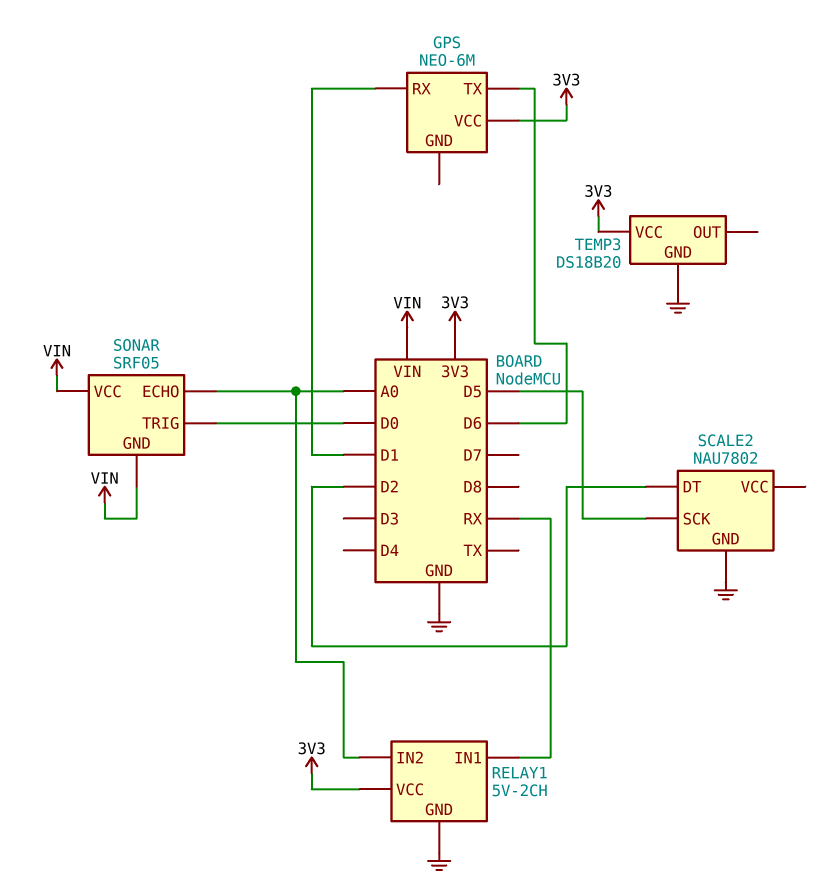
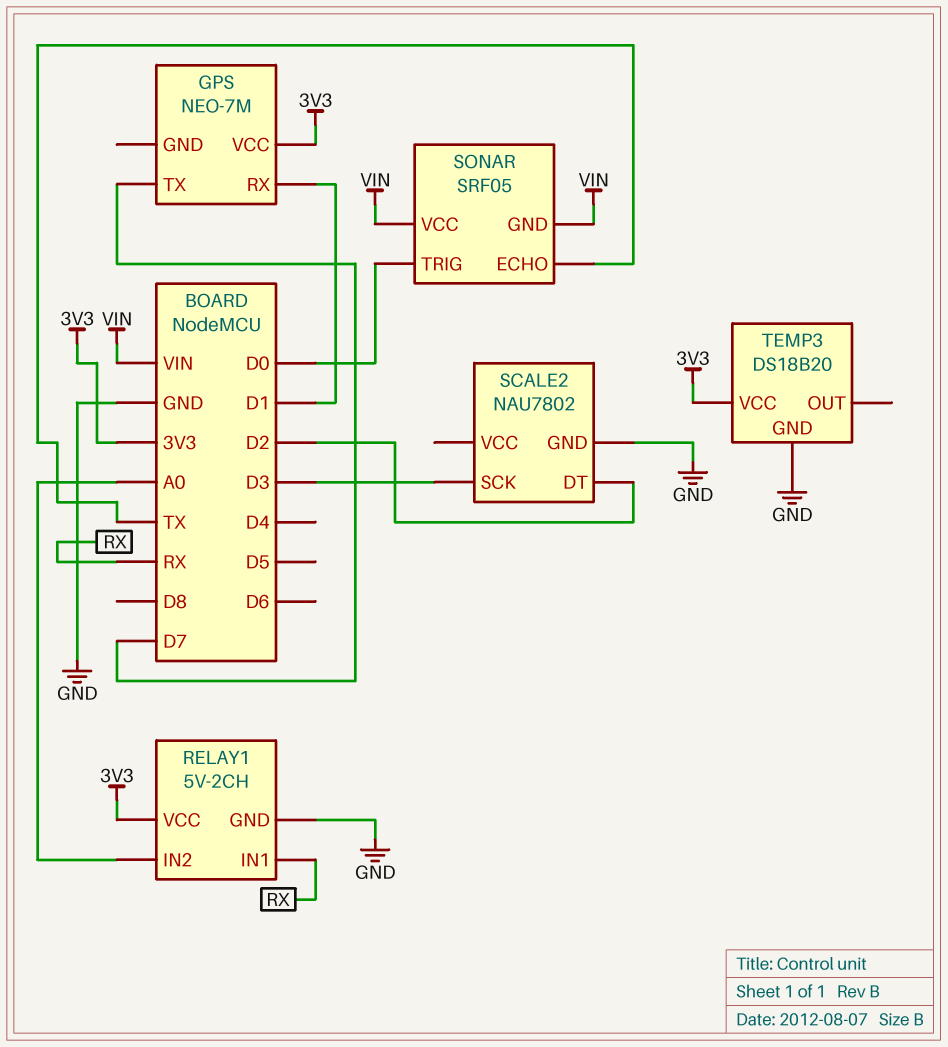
GPS: NEO-6M -> NEO-7M
GPS pin TX: D6 -> D7
SCALE2 pin SCK: D5 -> D3
SONAR pin ECHO: A0 -> TX

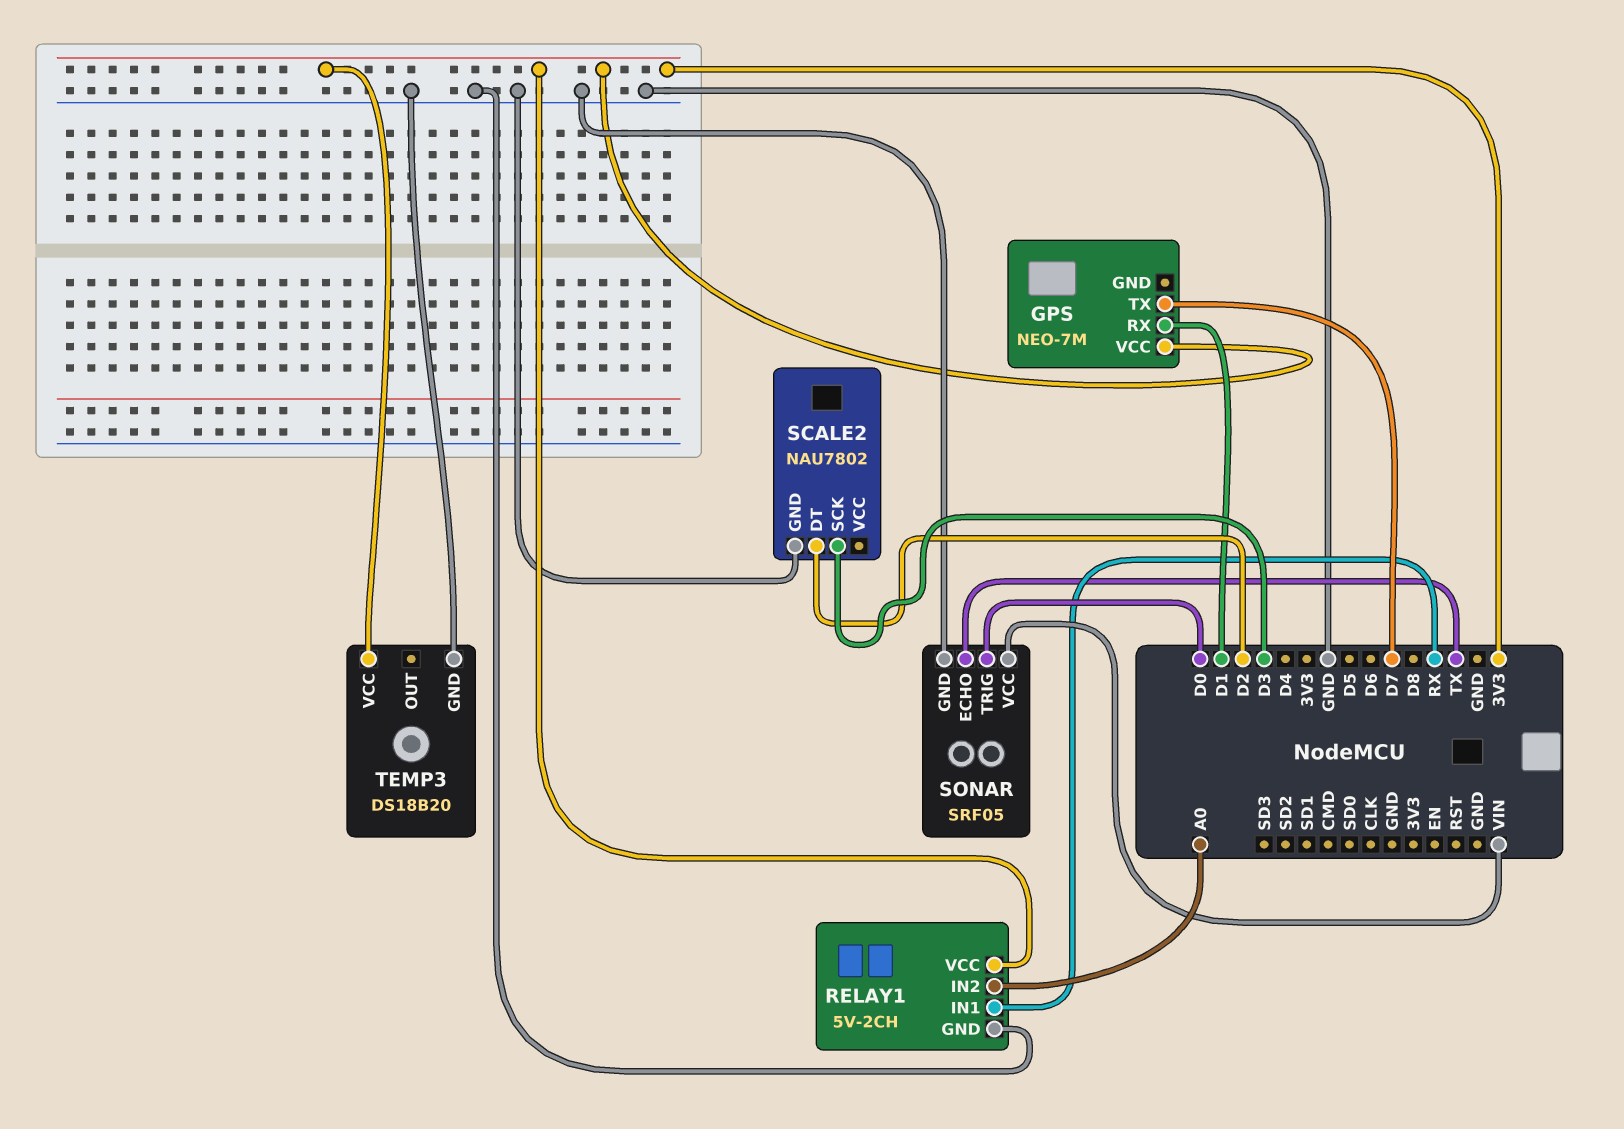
SONAR pin GND: VIN -> GND

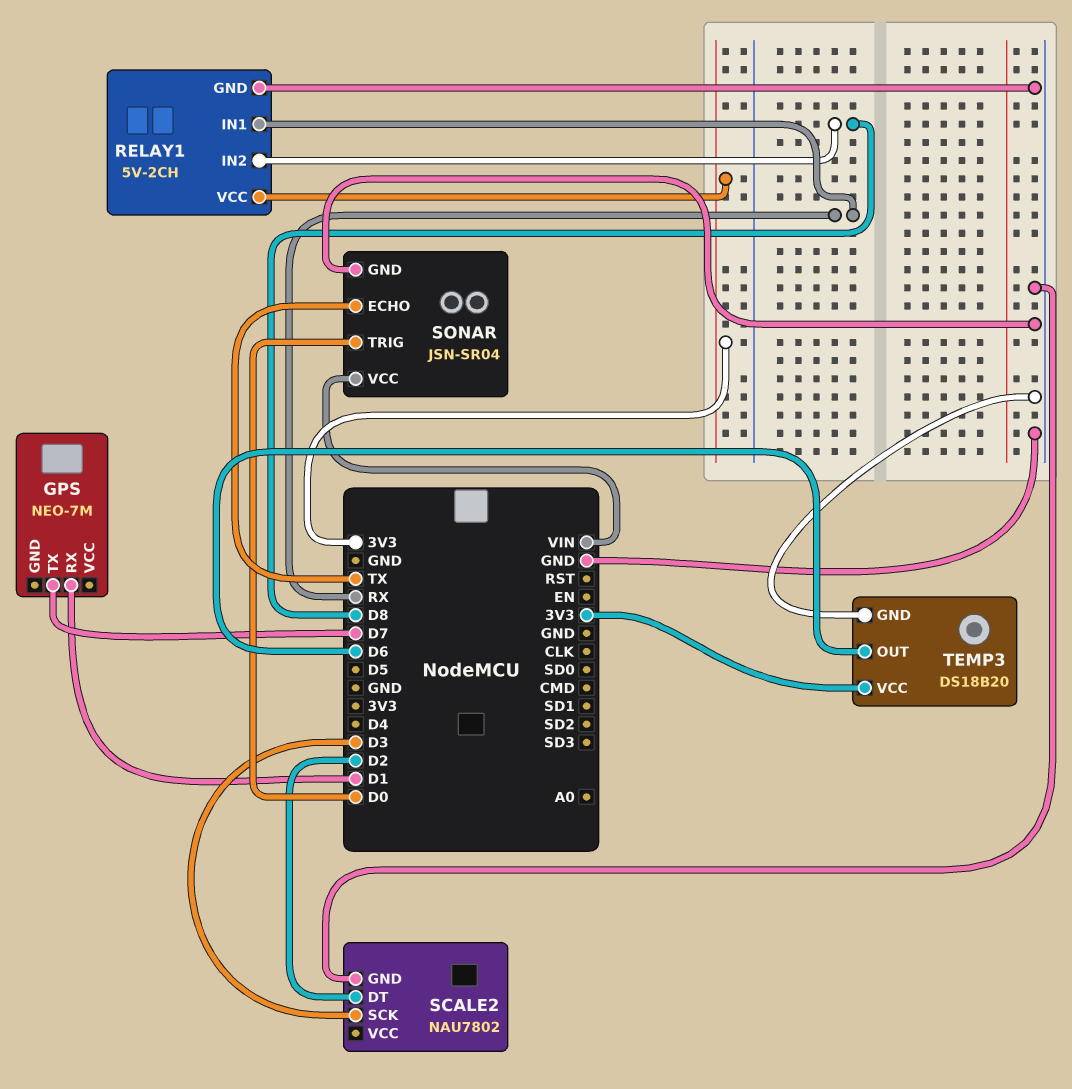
GPS pin VCC: 3V3 -> none
RELAY1 pin IN2: A0 -> D8
SONAR: SRF05 -> JSN-SR04
TEMP3 pin OUT: none -> D6

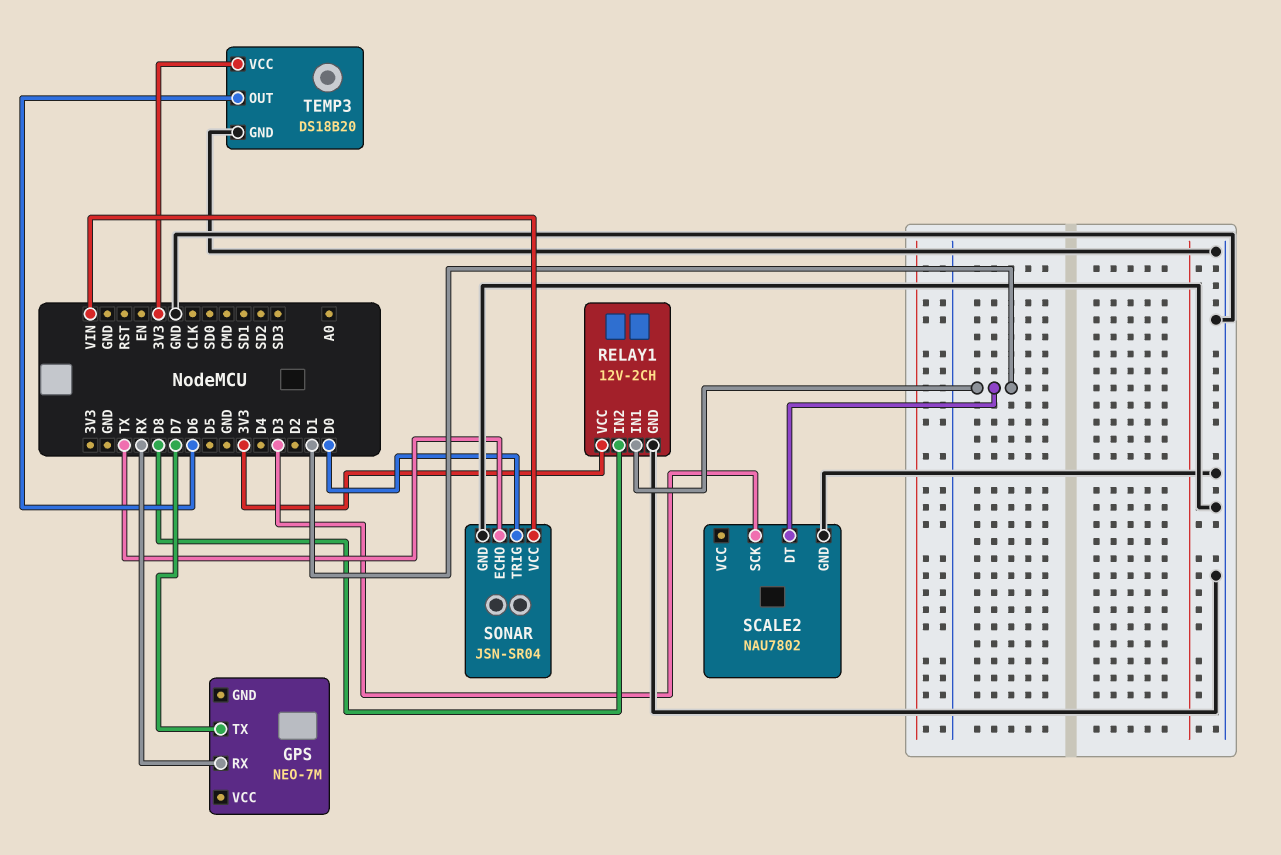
GPS pin RX: D1 -> RX
RELAY1: 5V-2CH -> 12V-2CH
RELAY1 pin IN1: RX -> D1
SCALE2 pin DT: D2 -> D1

